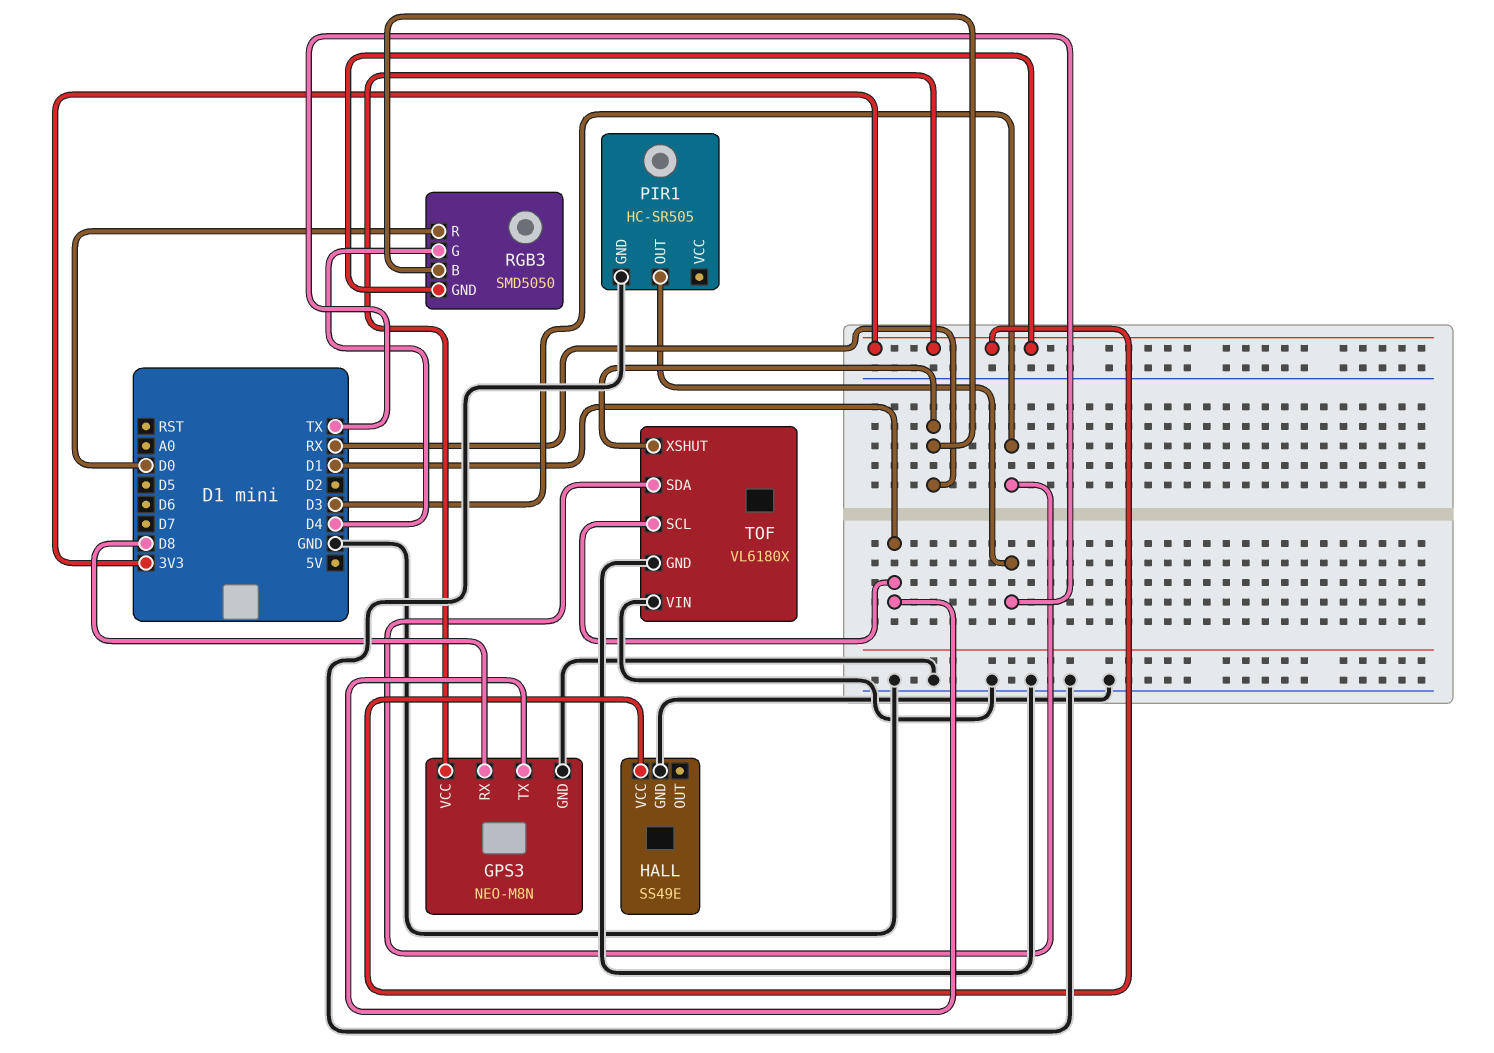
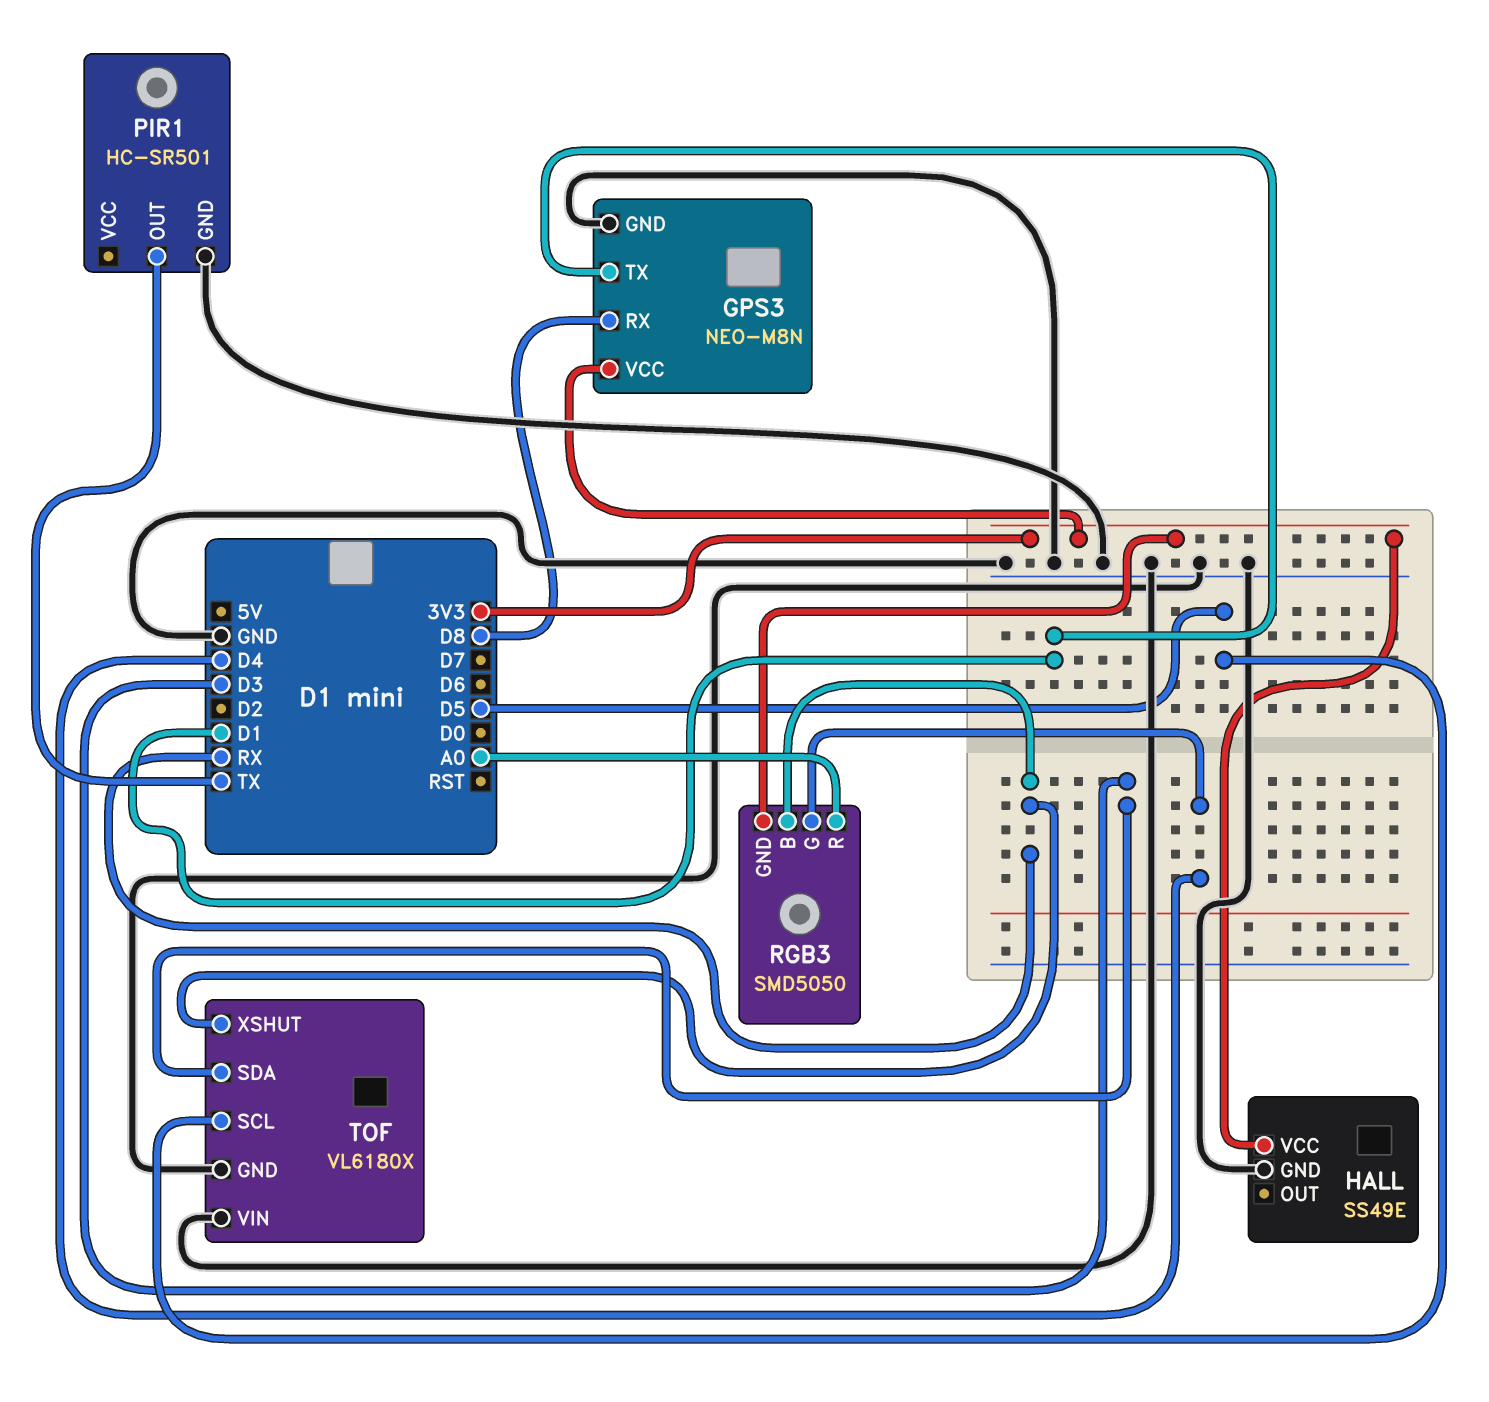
PIR1: HC-SR505 -> HC-SR501
RGB3 pin R: D0 -> A0
TOF pin SCL: D1 -> D5

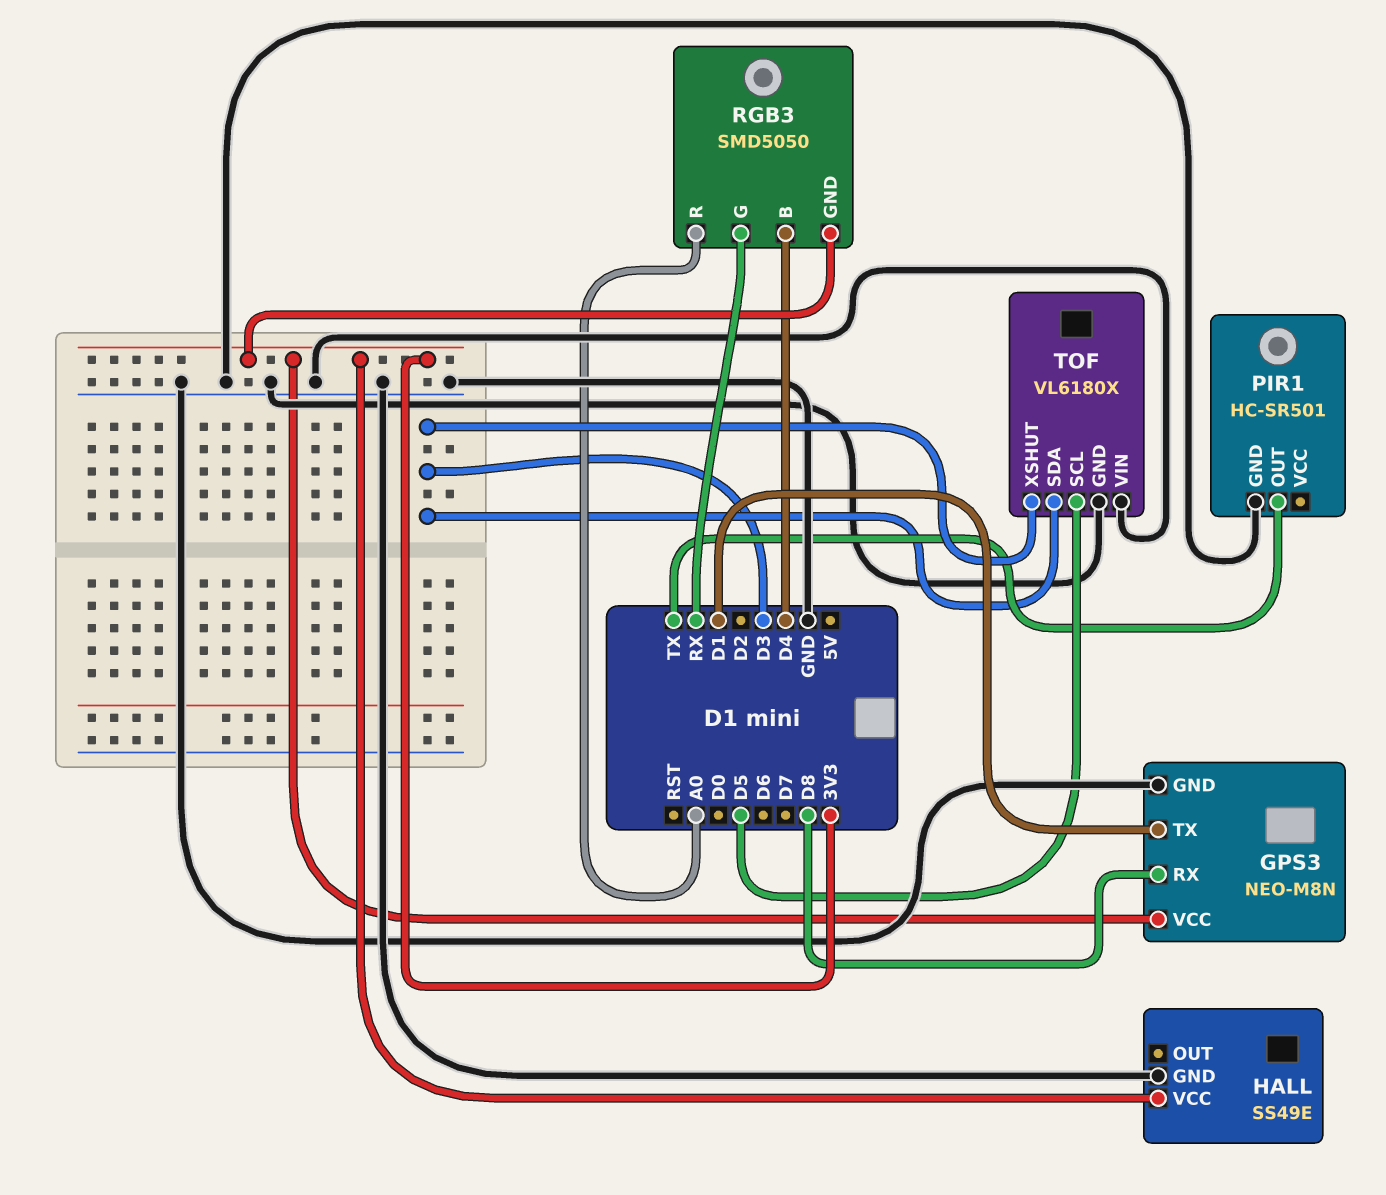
RGB3 pin B: RX -> D4
RGB3 pin G: D4 -> RX
TOF pin XSHUT: RX -> D3

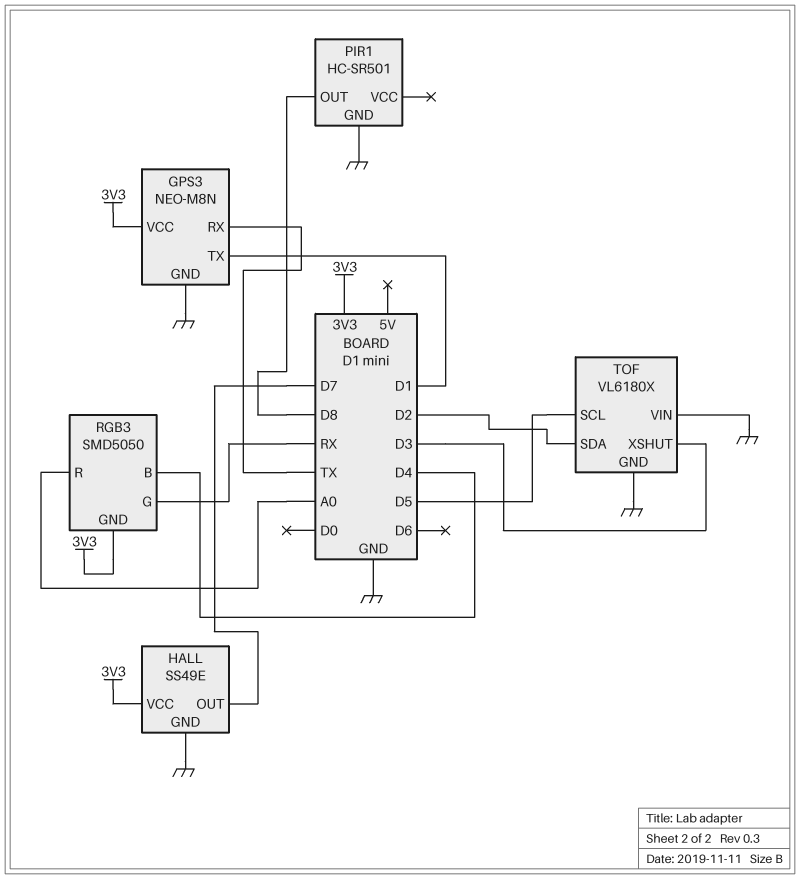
GPS3 pin RX: D8 -> TX
HALL pin OUT: none -> D7
PIR1 pin OUT: TX -> D8
TOF pin SDA: D3 -> D2

